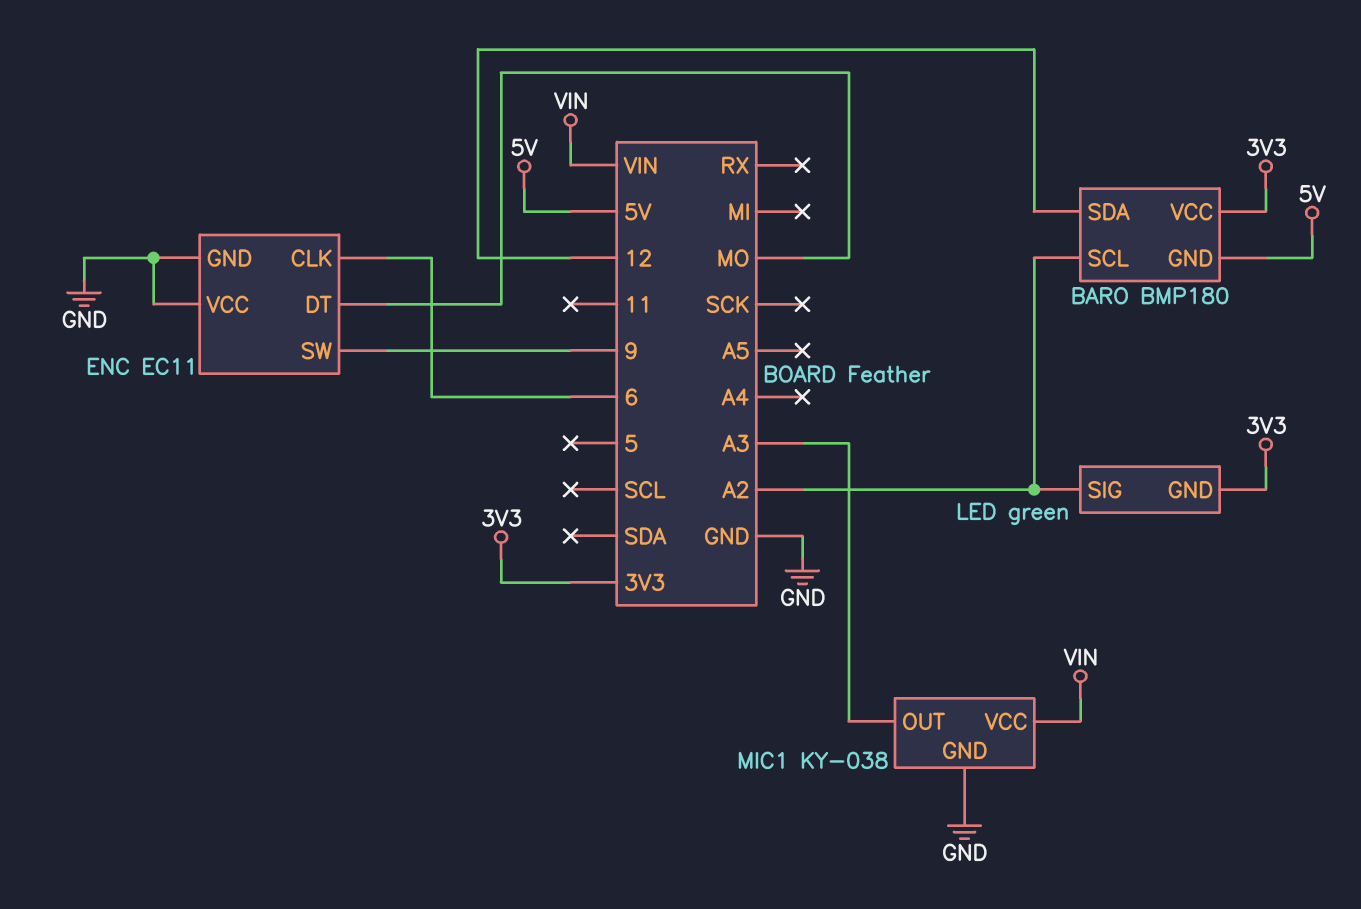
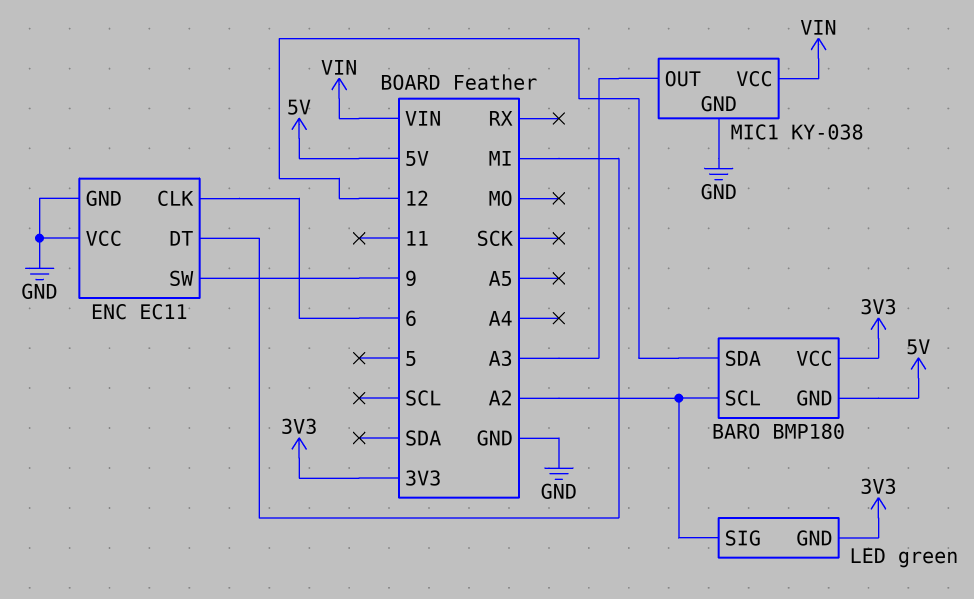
ENC pin DT: MO -> MI

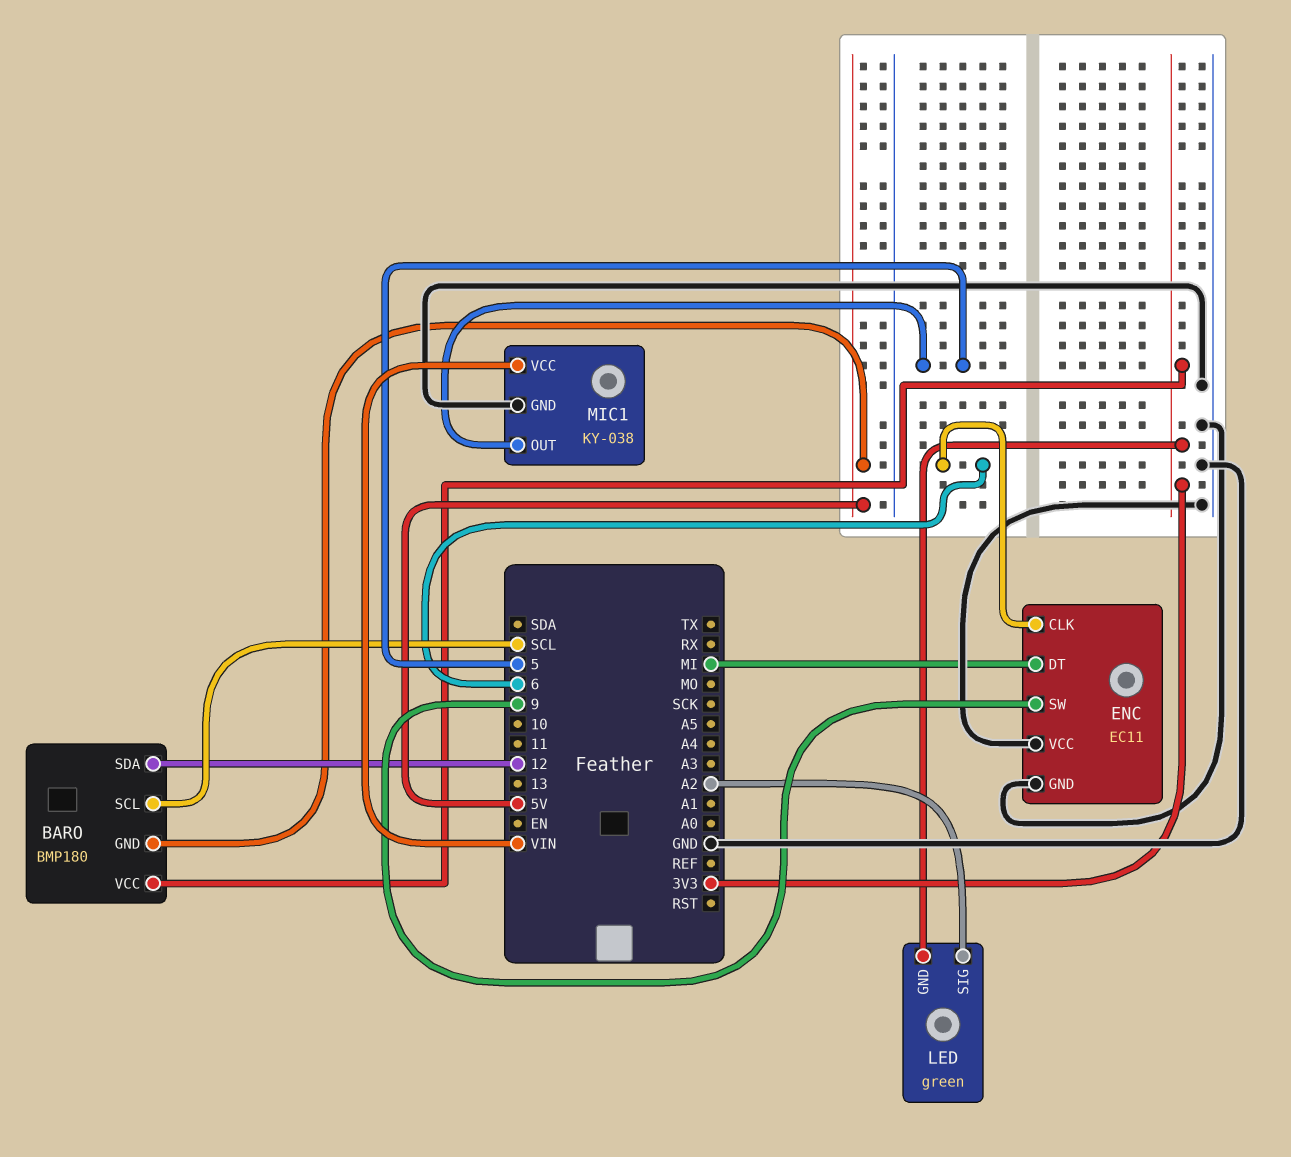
BARO pin SCL: A2 -> SCL
MIC1 pin OUT: A3 -> 5

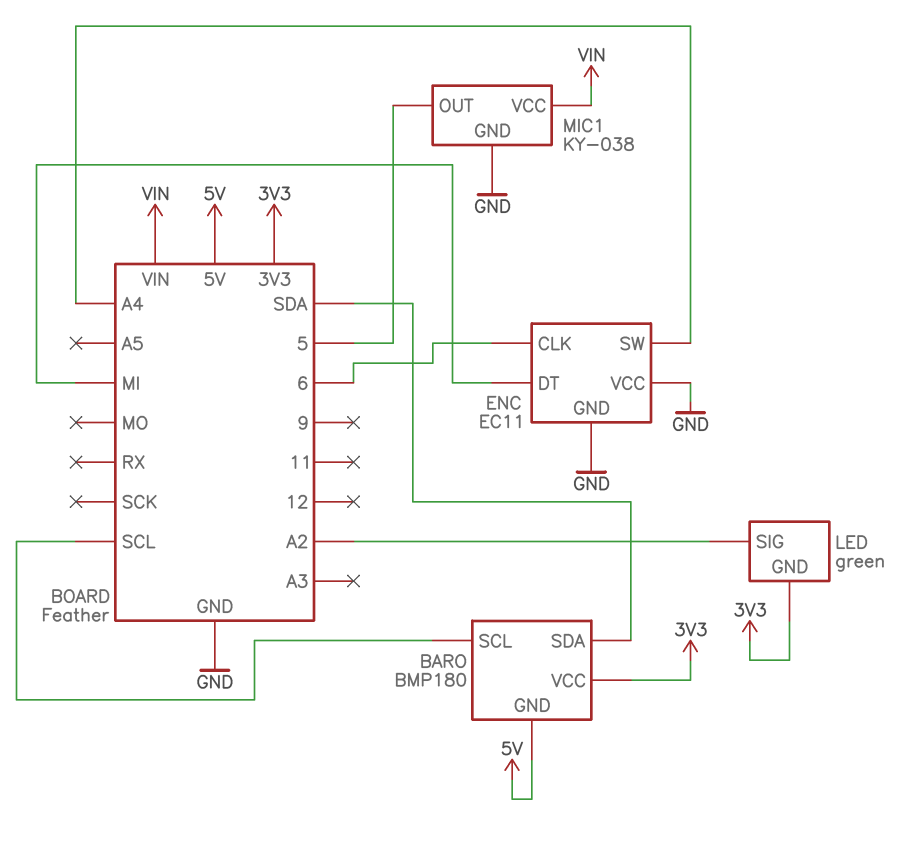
BARO pin SDA: 12 -> SDA
ENC pin SW: 9 -> A4

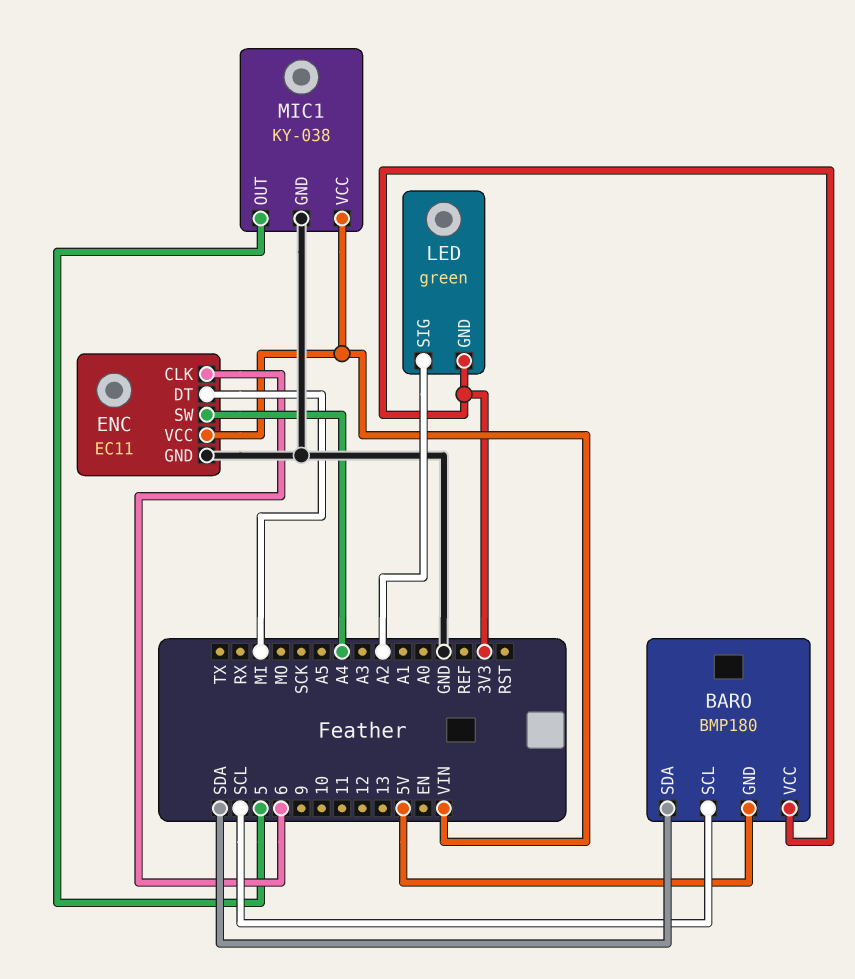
ENC pin VCC: GND -> VIN

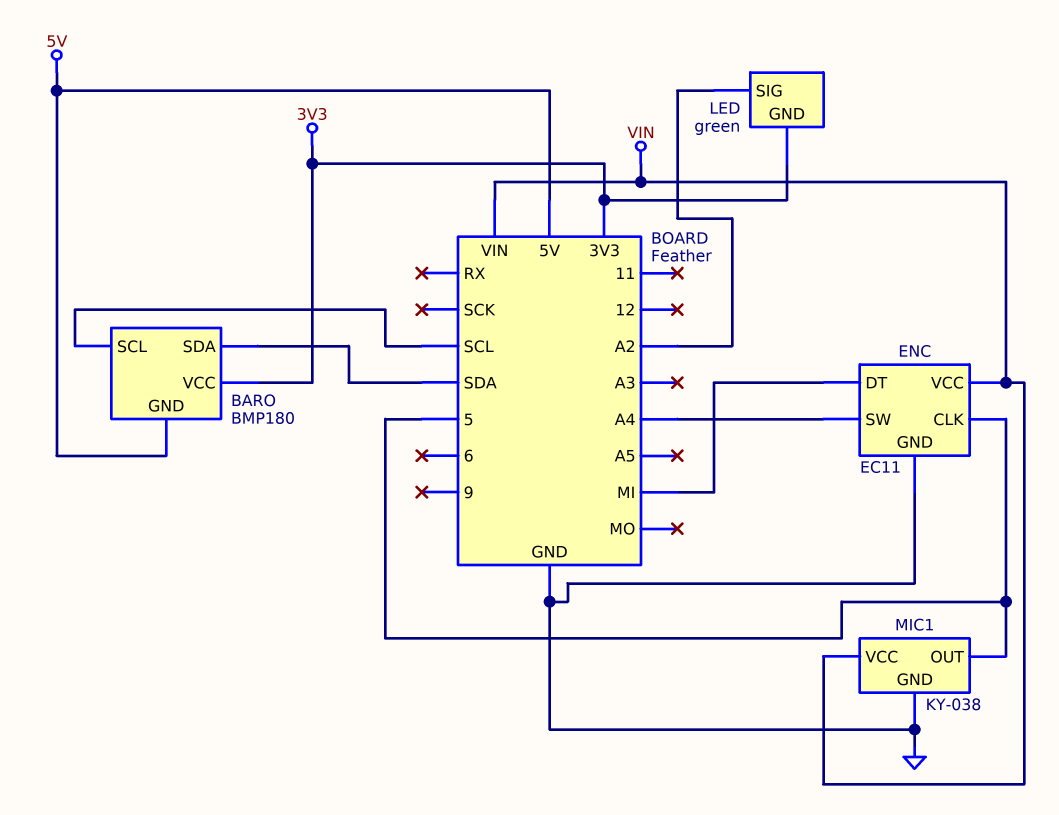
ENC pin CLK: 6 -> 5

